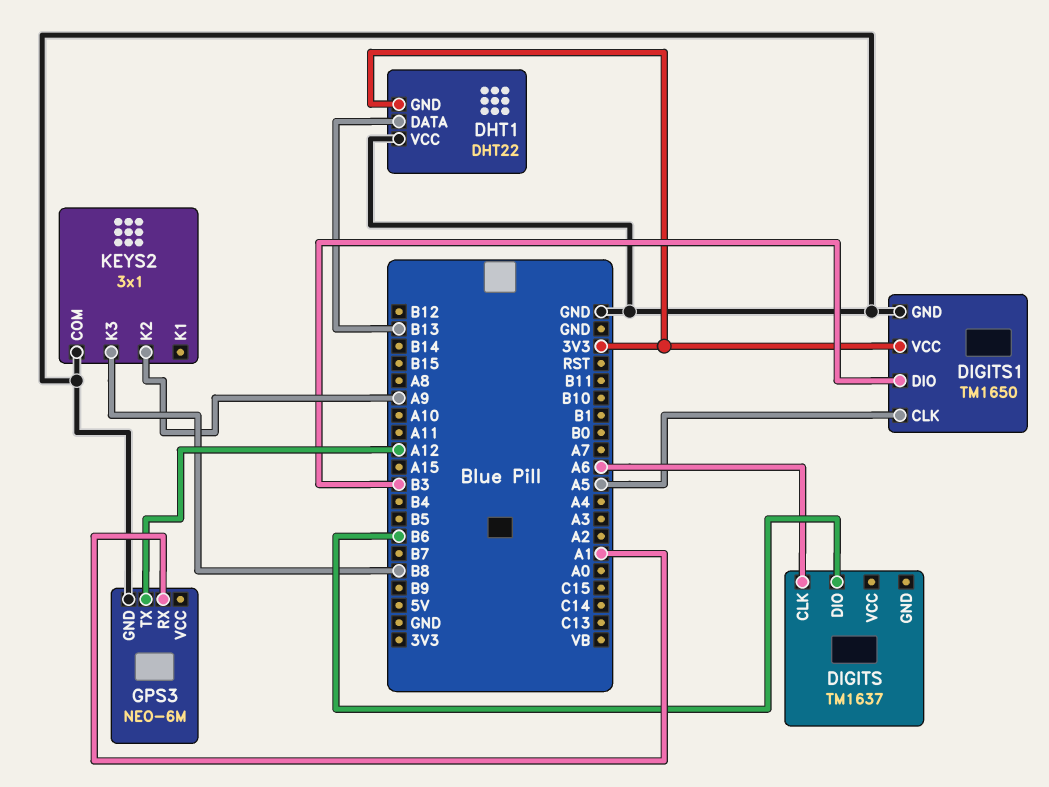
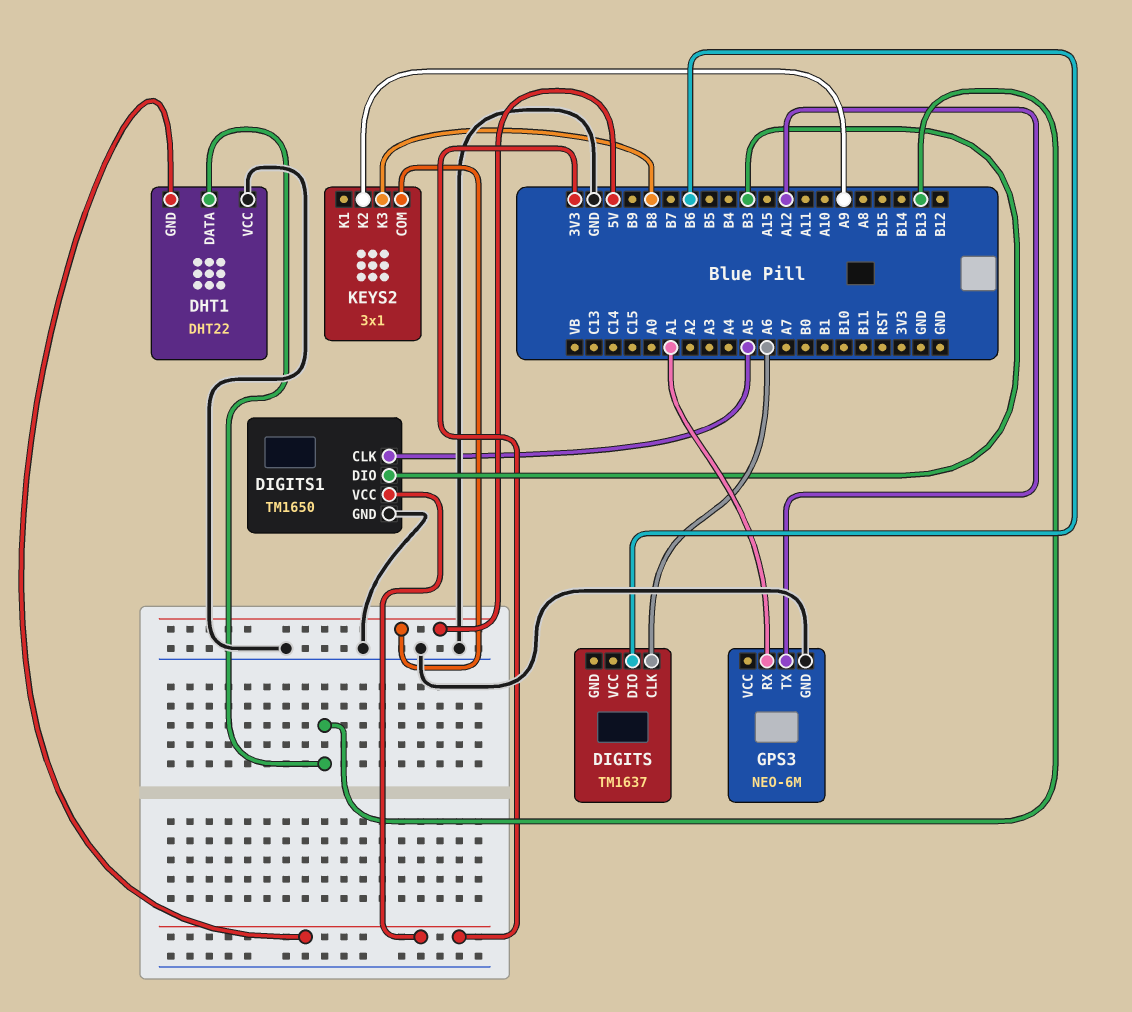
KEYS2 pin COM: GND -> 5V

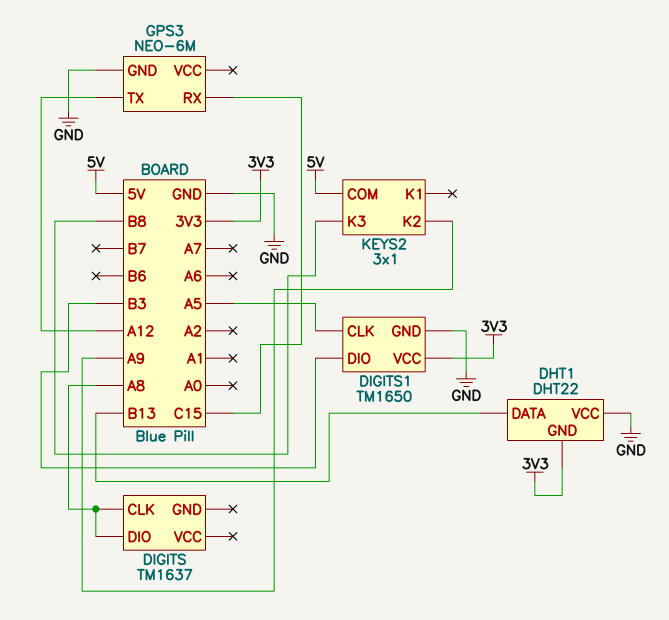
DIGITS pin CLK: A6 -> A8
DIGITS pin DIO: B6 -> A8
GPS3 pin RX: A1 -> C15

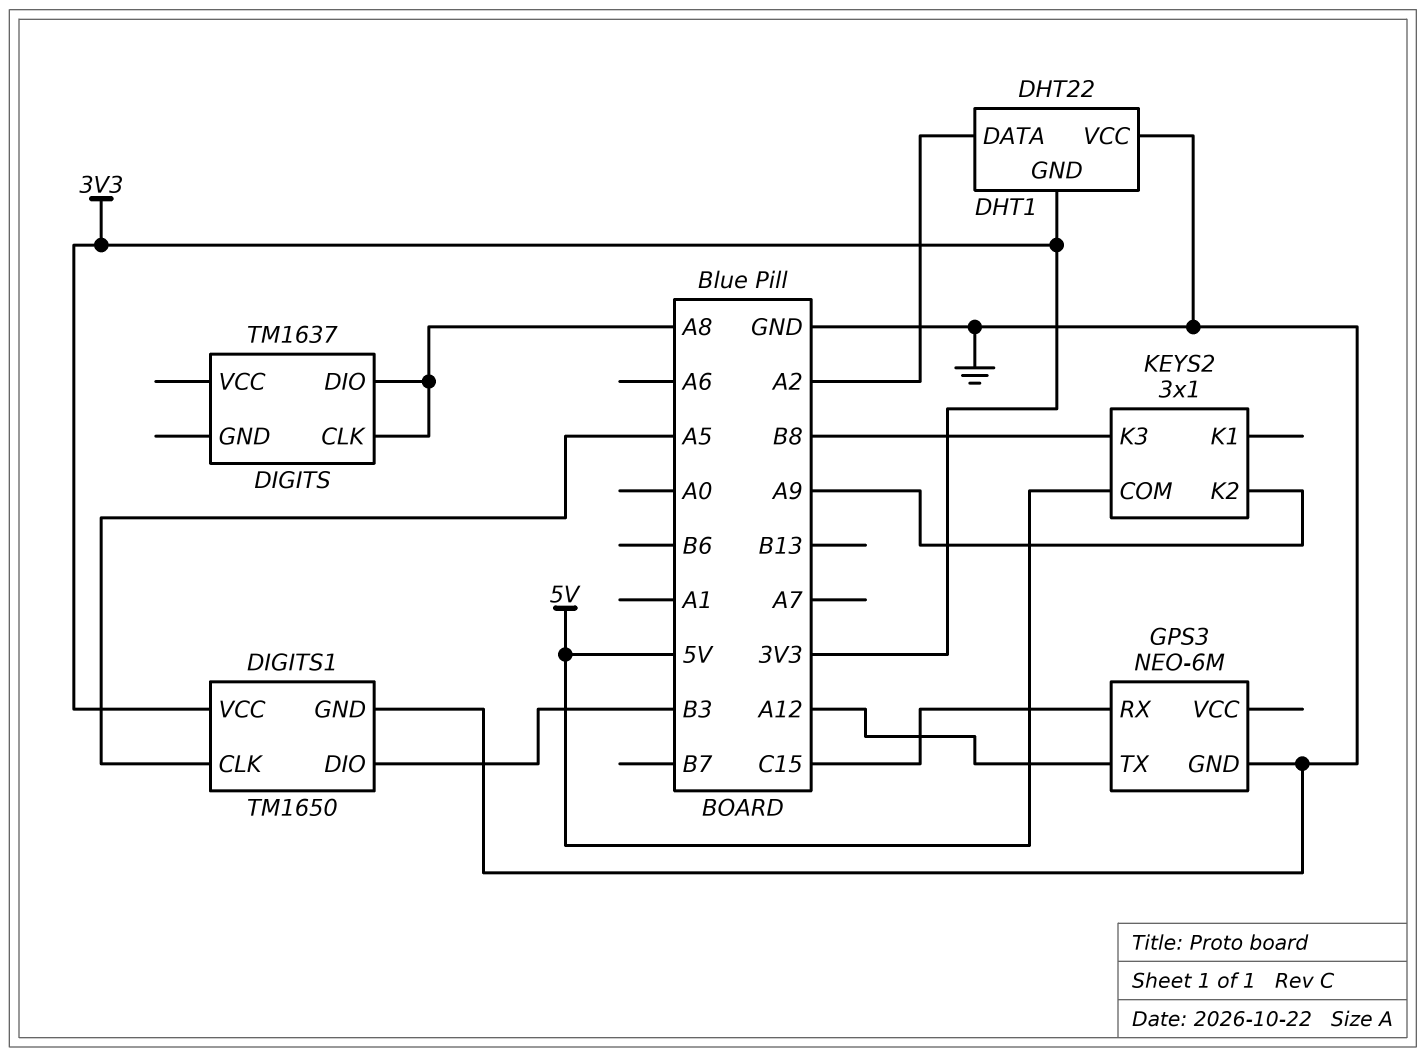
DHT1 pin DATA: B13 -> A2

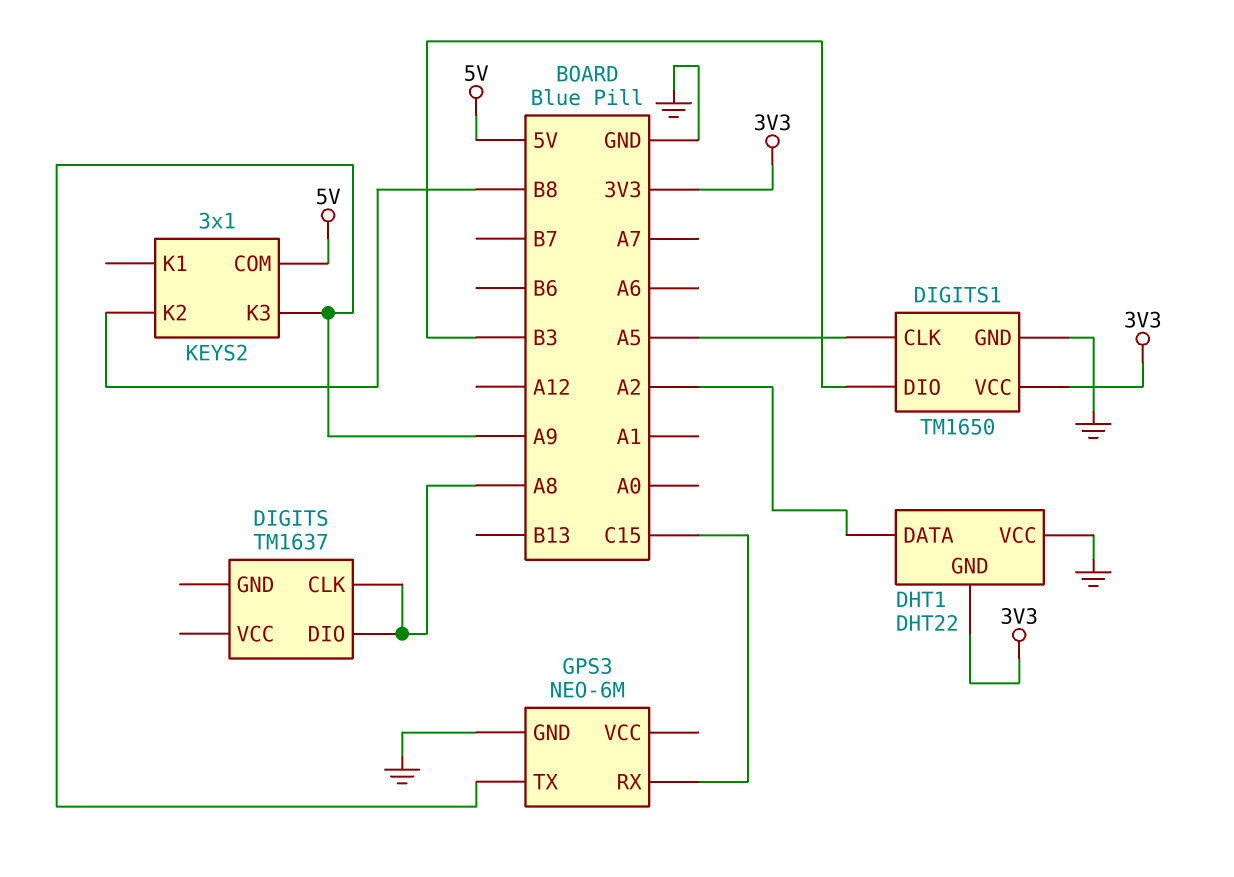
GPS3 pin TX: A12 -> A9
KEYS2 pin K2: A9 -> B8
KEYS2 pin K3: B8 -> A9

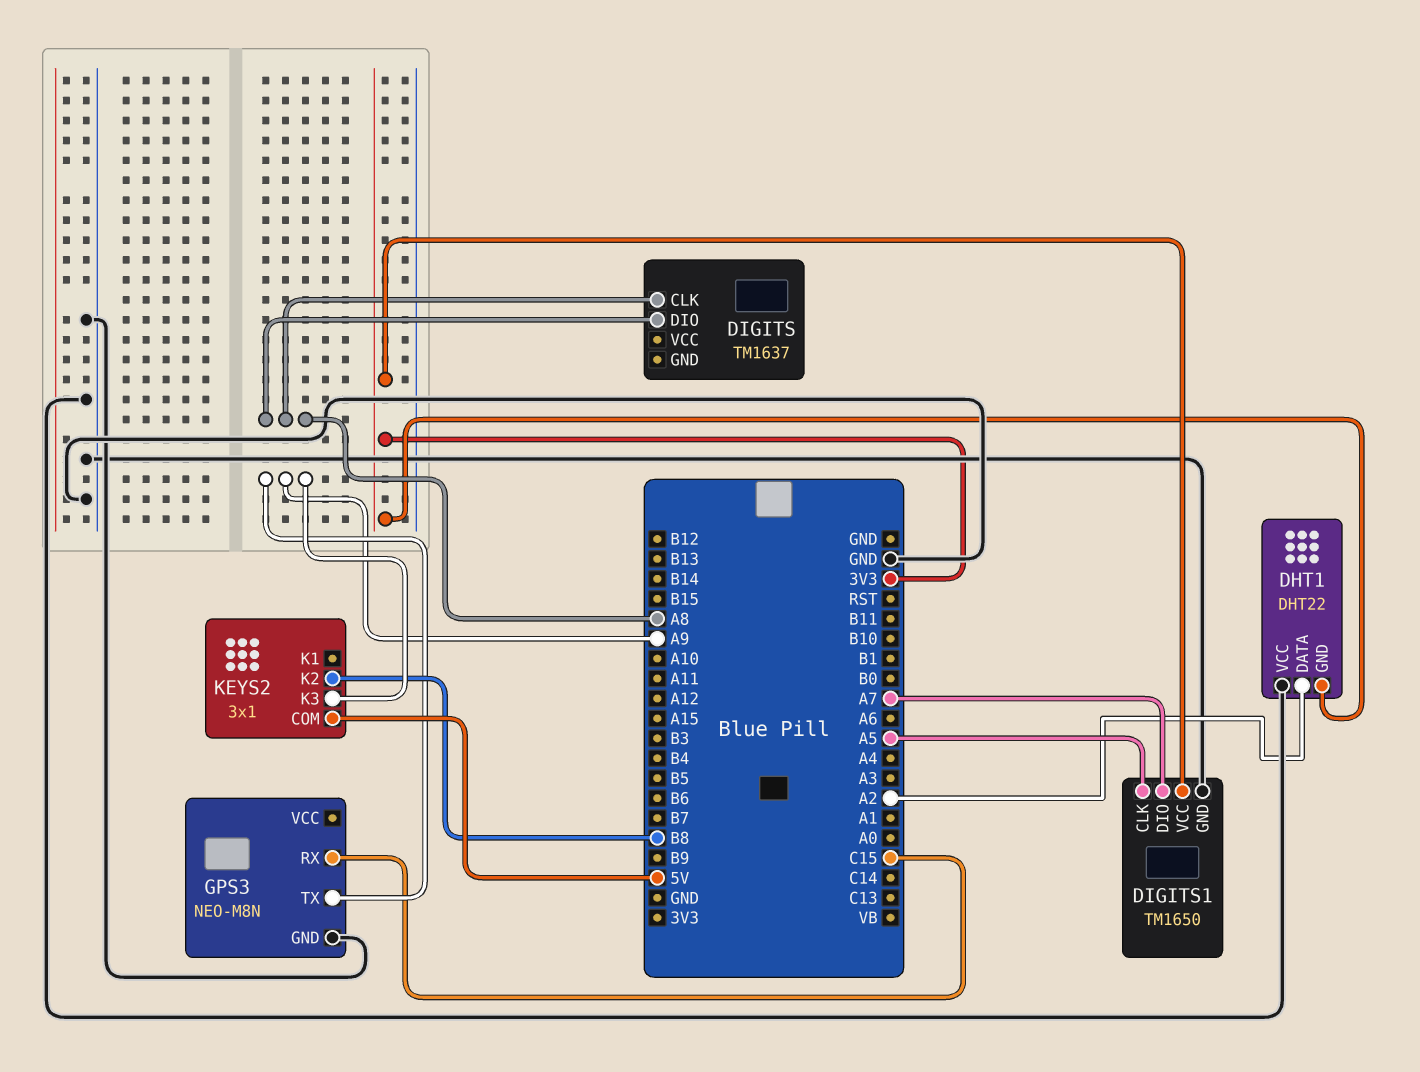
DIGITS1 pin DIO: B3 -> A7
GPS3: NEO-6M -> NEO-M8N

